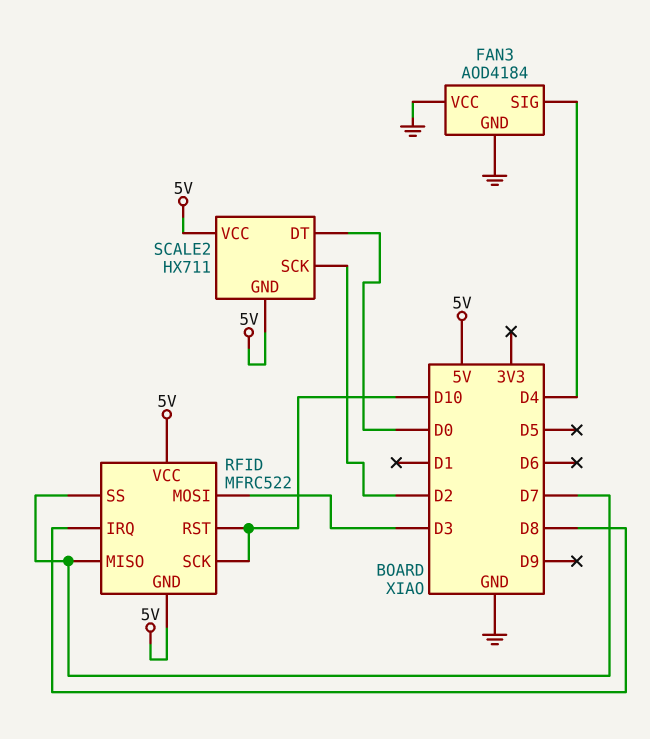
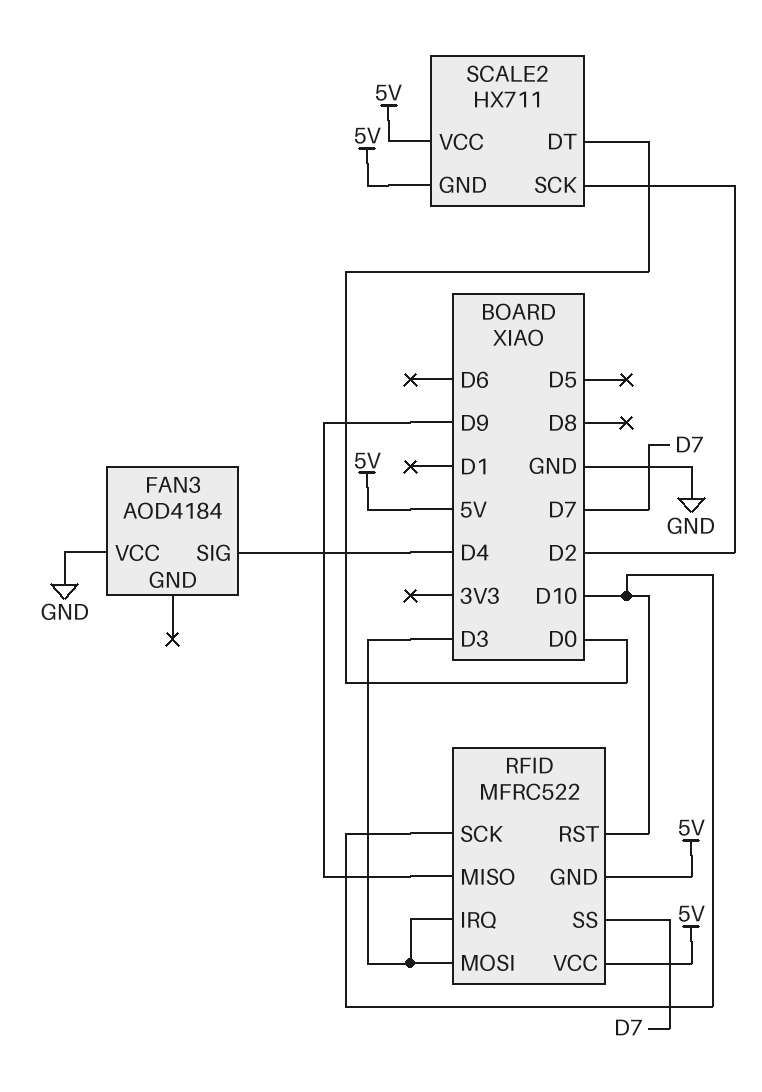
FAN3 pin GND: GND -> none
RFID pin IRQ: D8 -> D3
RFID pin MISO: D7 -> D9

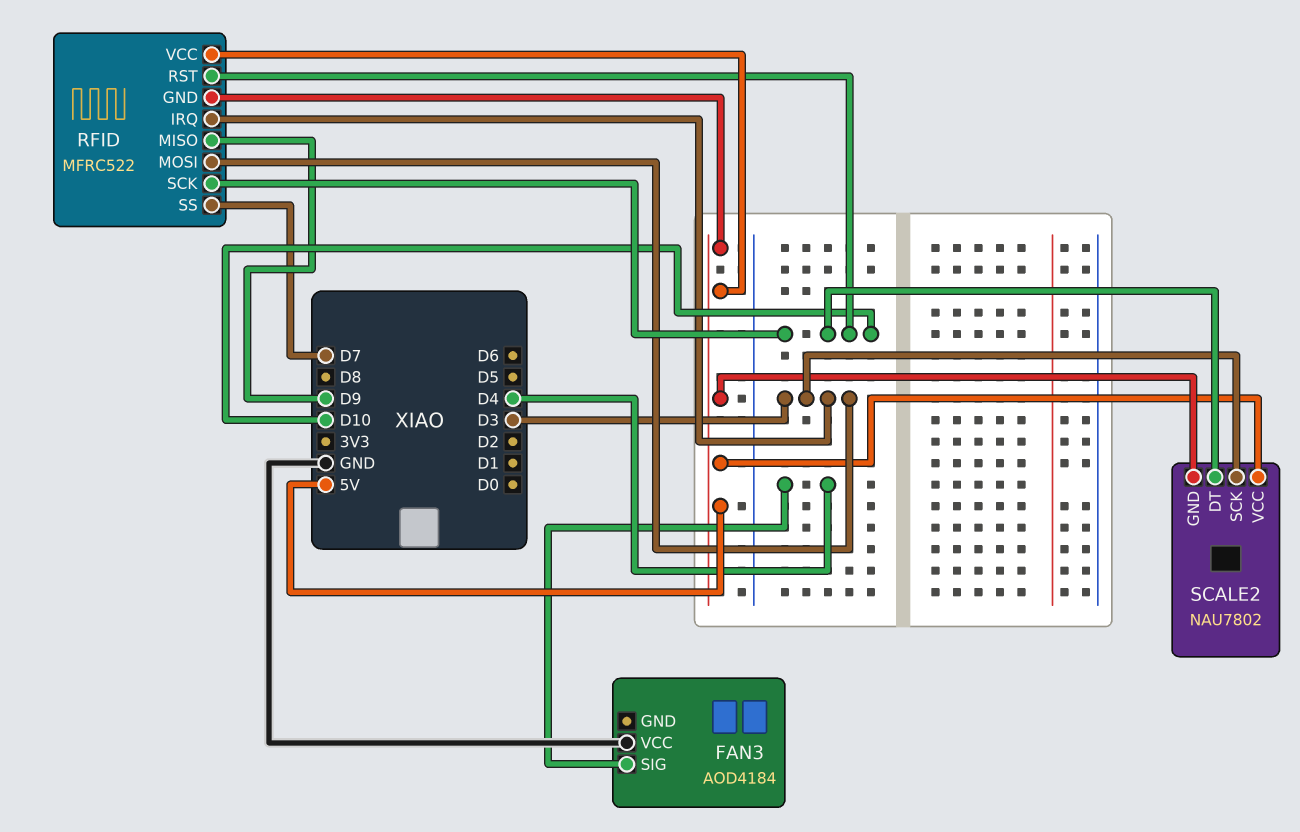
SCALE2: HX711 -> NAU7802
SCALE2 pin DT: D0 -> D10
SCALE2 pin SCK: D2 -> D3

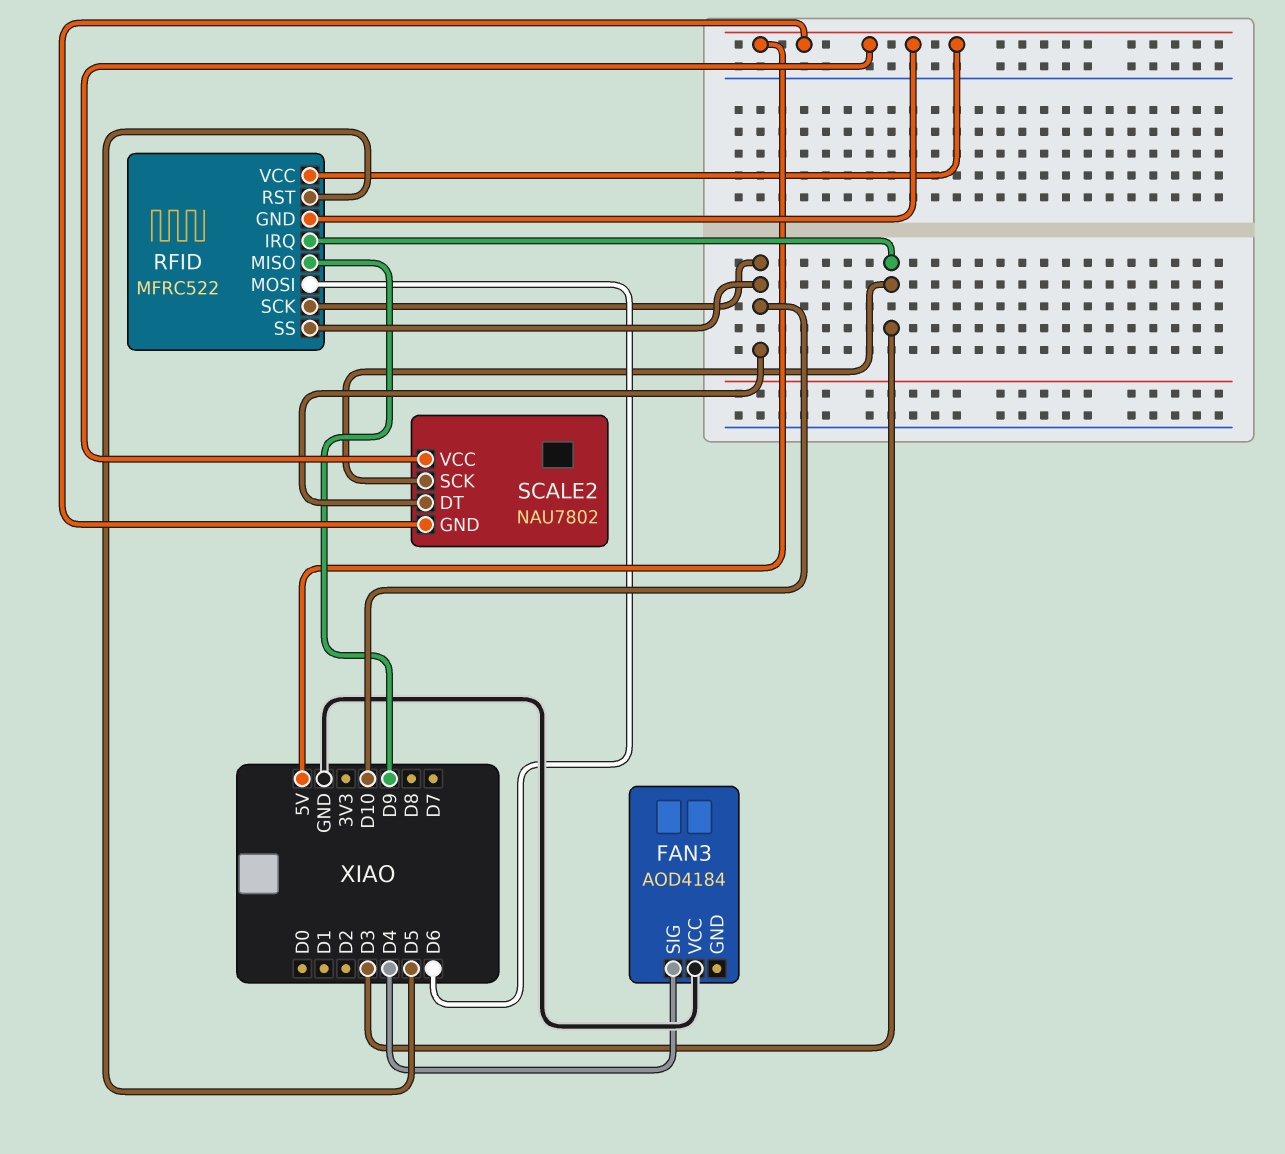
RFID pin MOSI: D3 -> D6
RFID pin RST: D10 -> D5
RFID pin SS: D7 -> D10

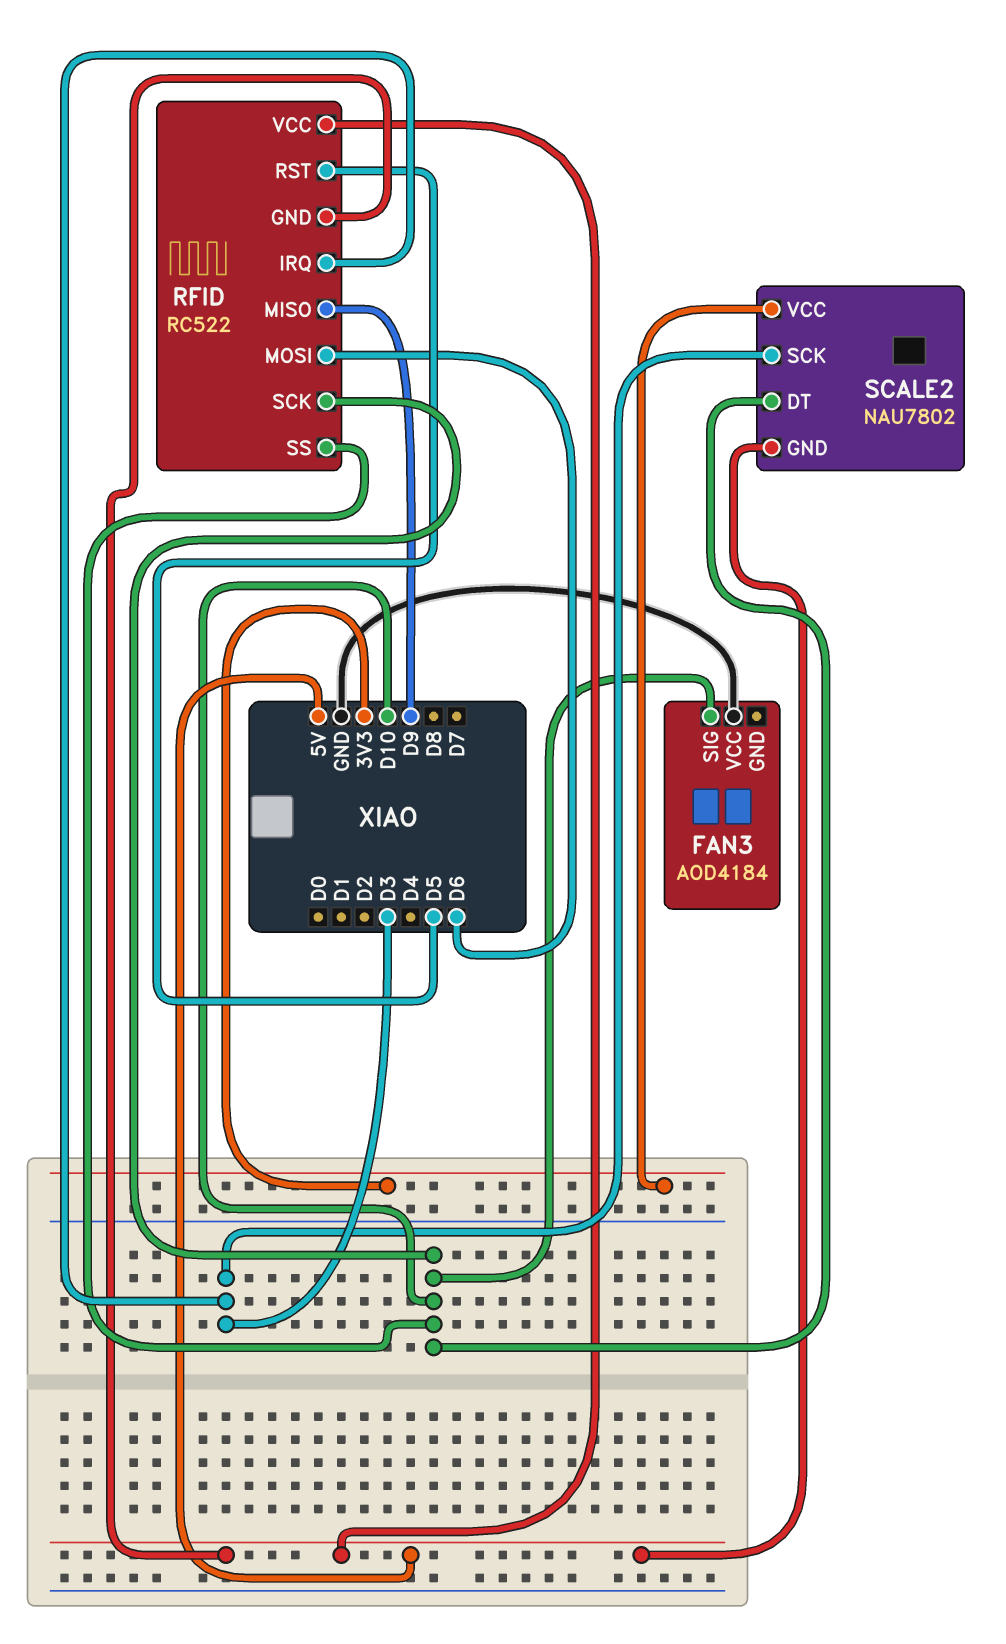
FAN3 pin SIG: D4 -> D10
RFID: MFRC522 -> RC522
SCALE2 pin VCC: 5V -> 3V3

